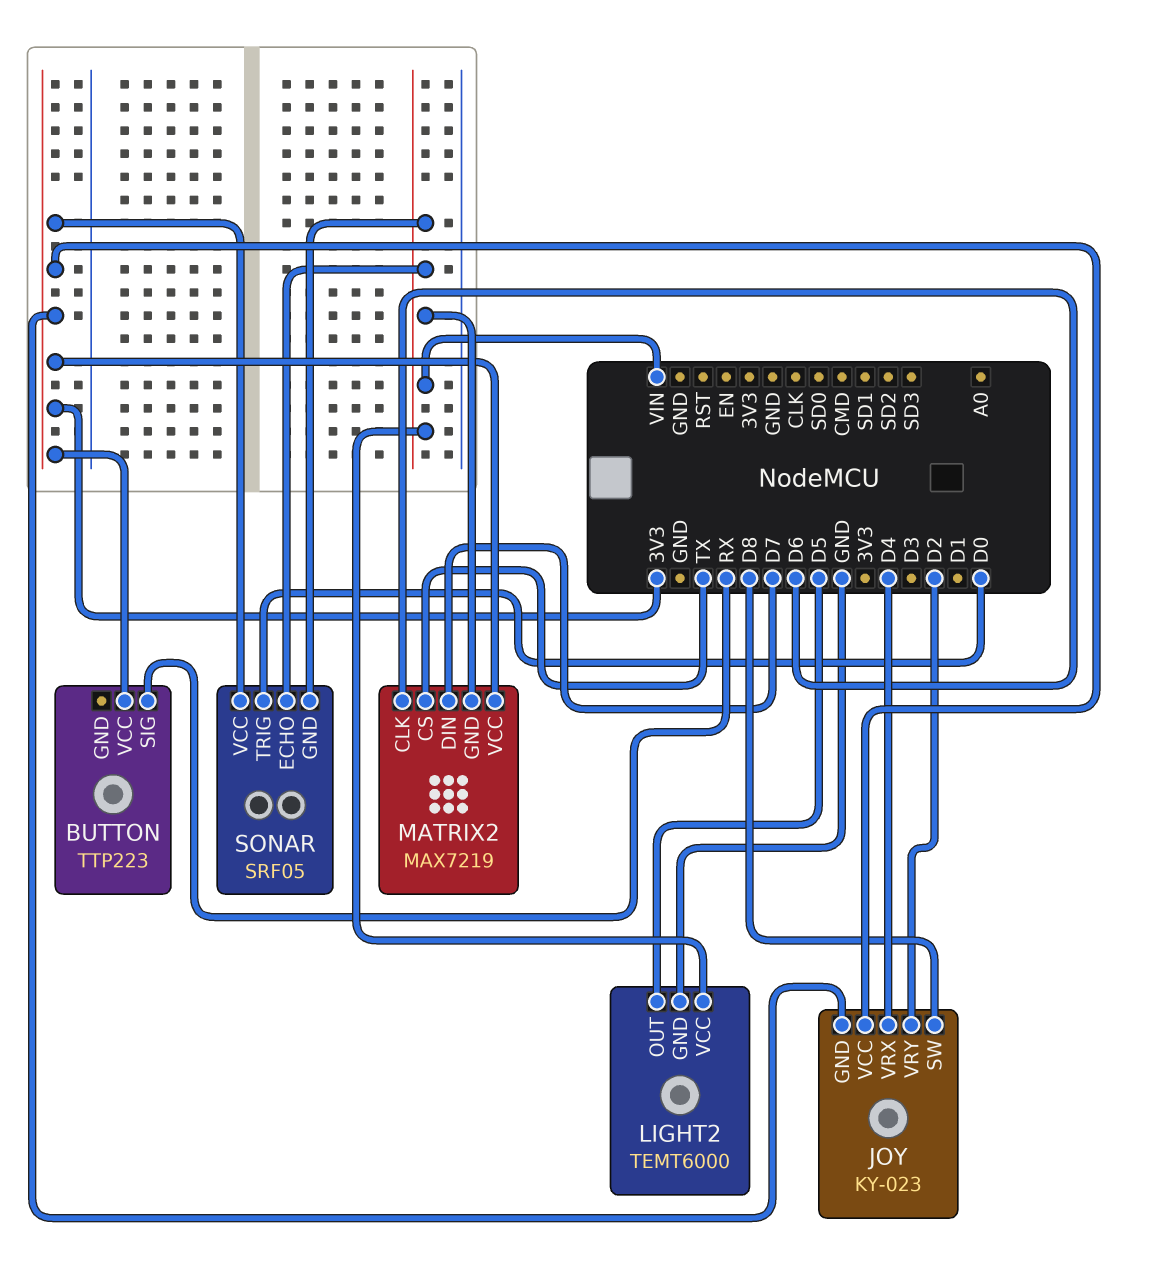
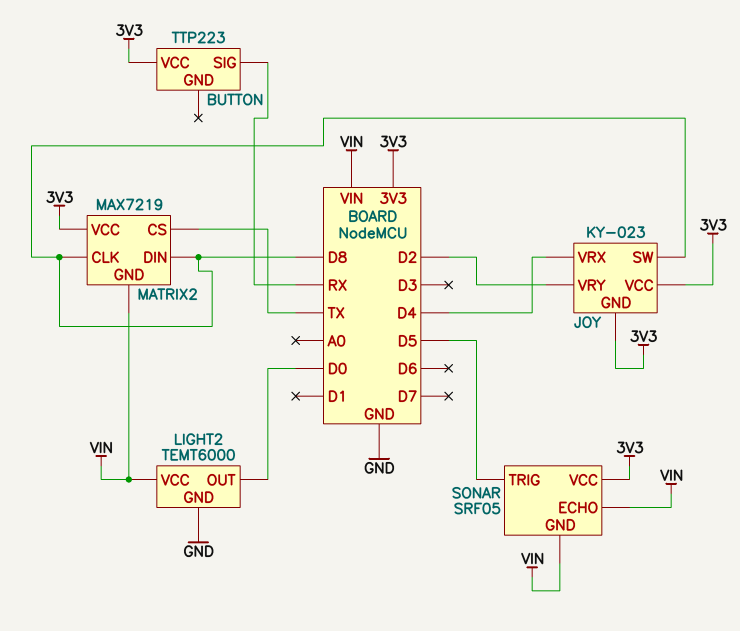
LIGHT2 pin OUT: D5 -> D0
MATRIX2 pin CLK: D6 -> D8
MATRIX2 pin DIN: D7 -> D8
SONAR pin TRIG: D0 -> D5

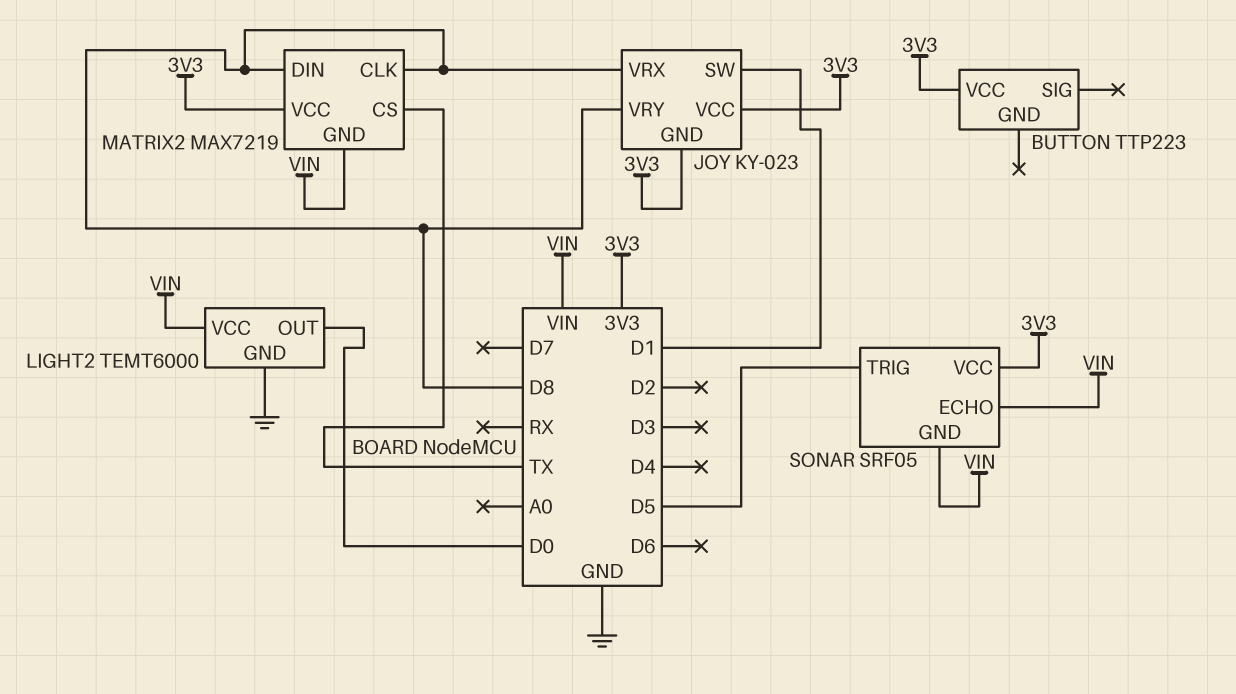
BUTTON pin SIG: RX -> none
JOY pin SW: D8 -> D1
JOY pin VRX: D4 -> D8
JOY pin VRY: D2 -> D8

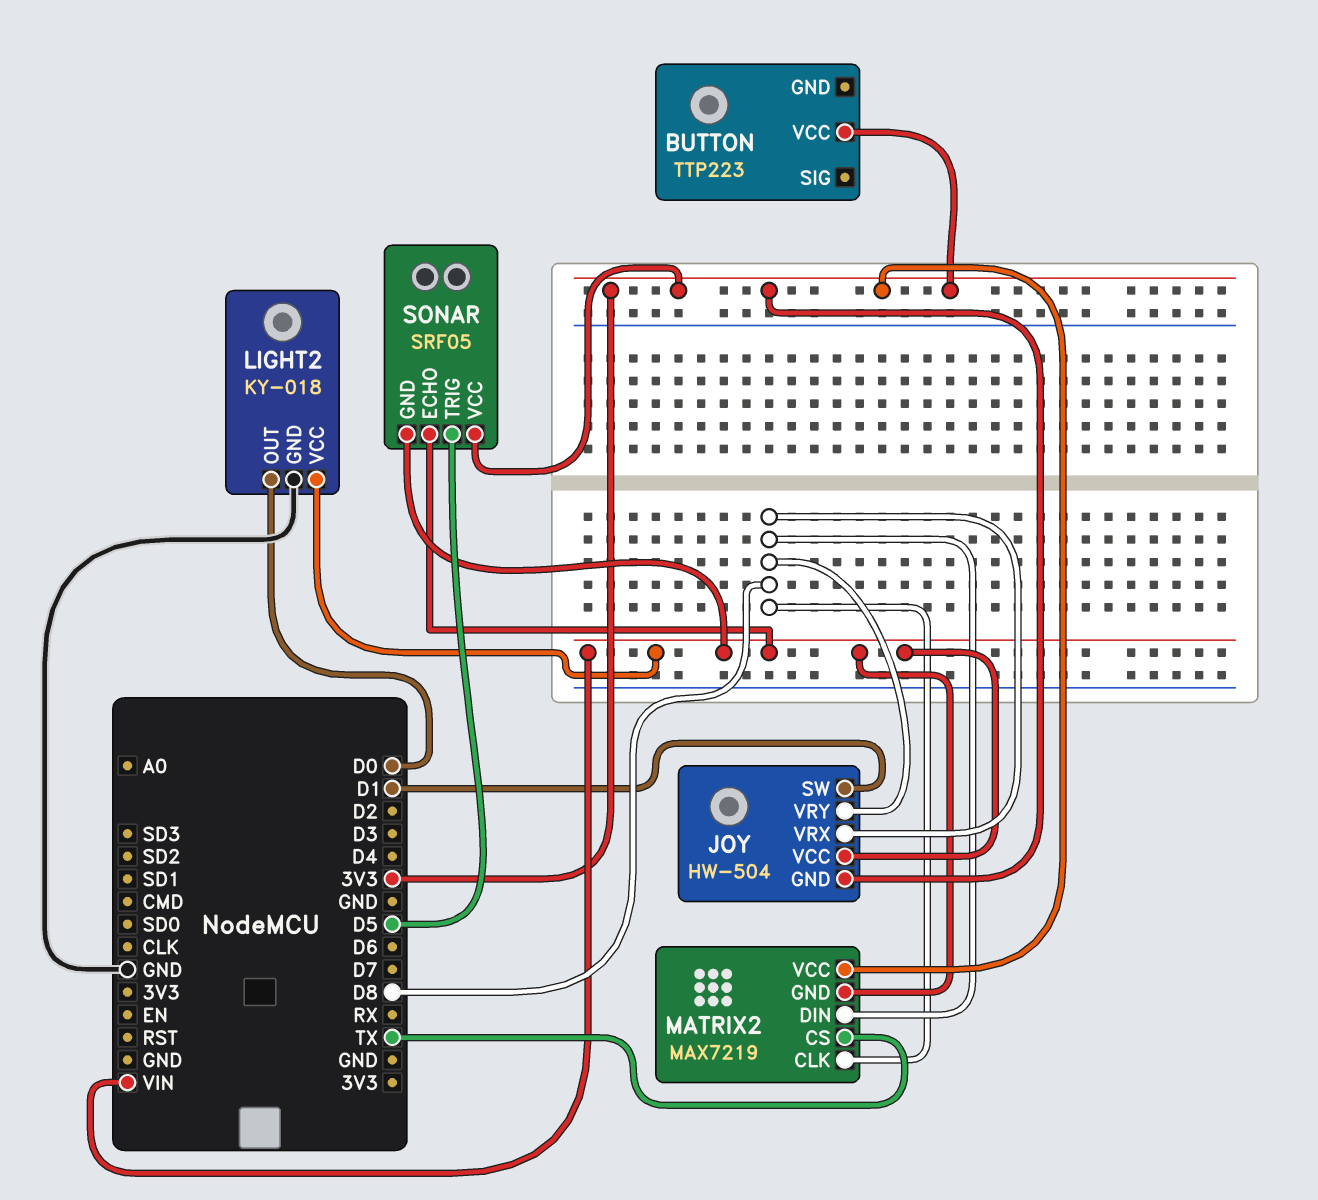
JOY: KY-023 -> HW-504
JOY pin VCC: 3V3 -> VIN
LIGHT2: TEMT6000 -> KY-018

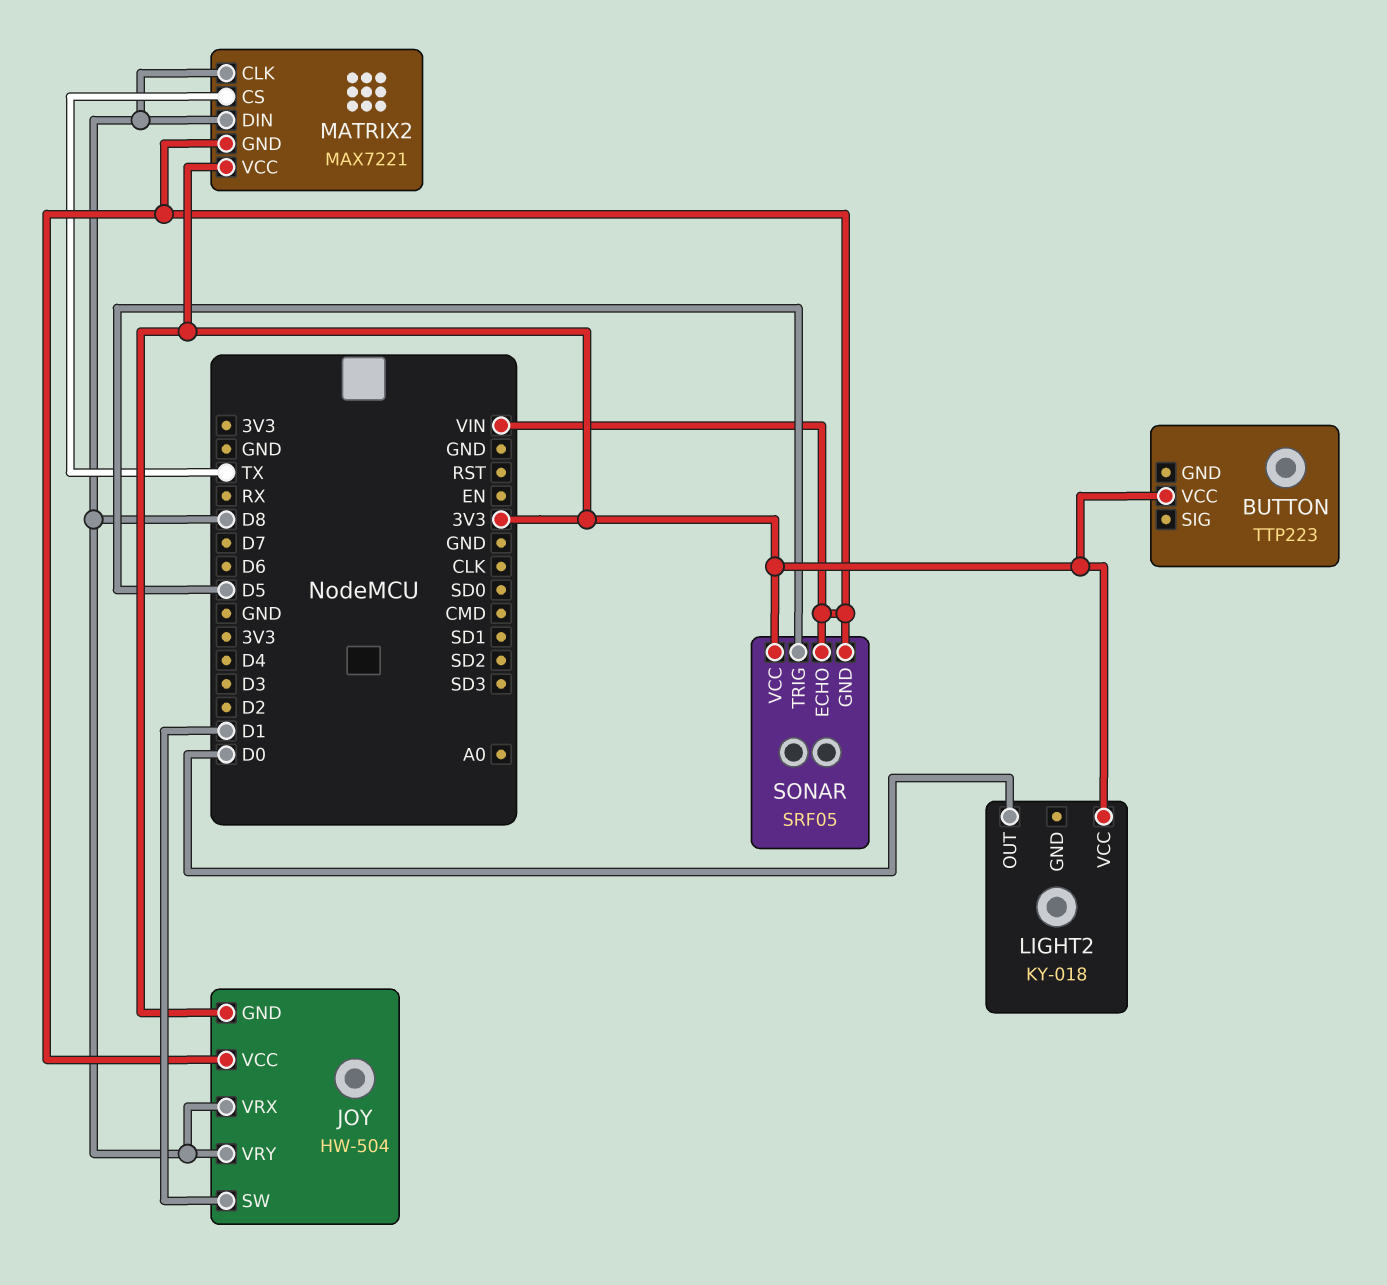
LIGHT2 pin GND: GND -> none
LIGHT2 pin VCC: VIN -> 3V3
MATRIX2: MAX7219 -> MAX7221

